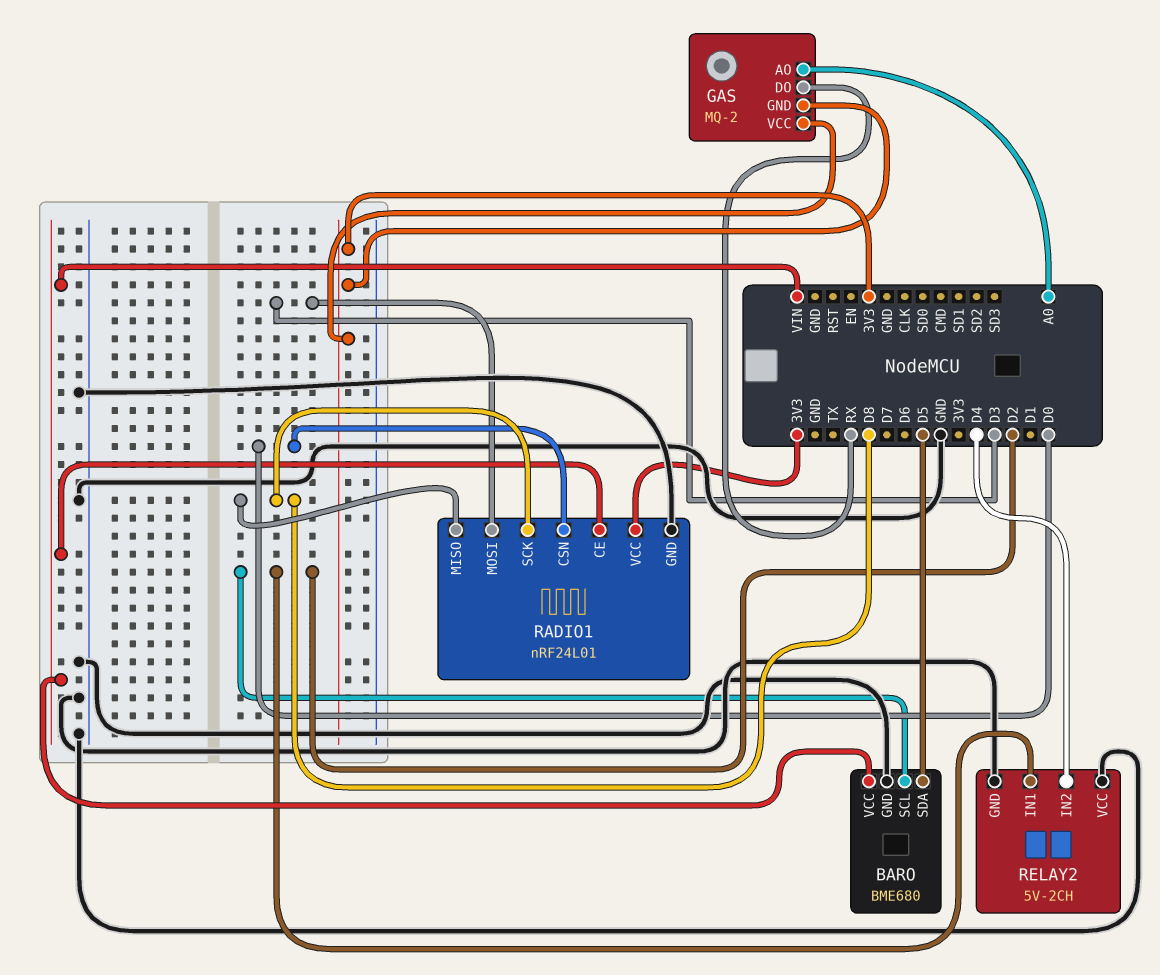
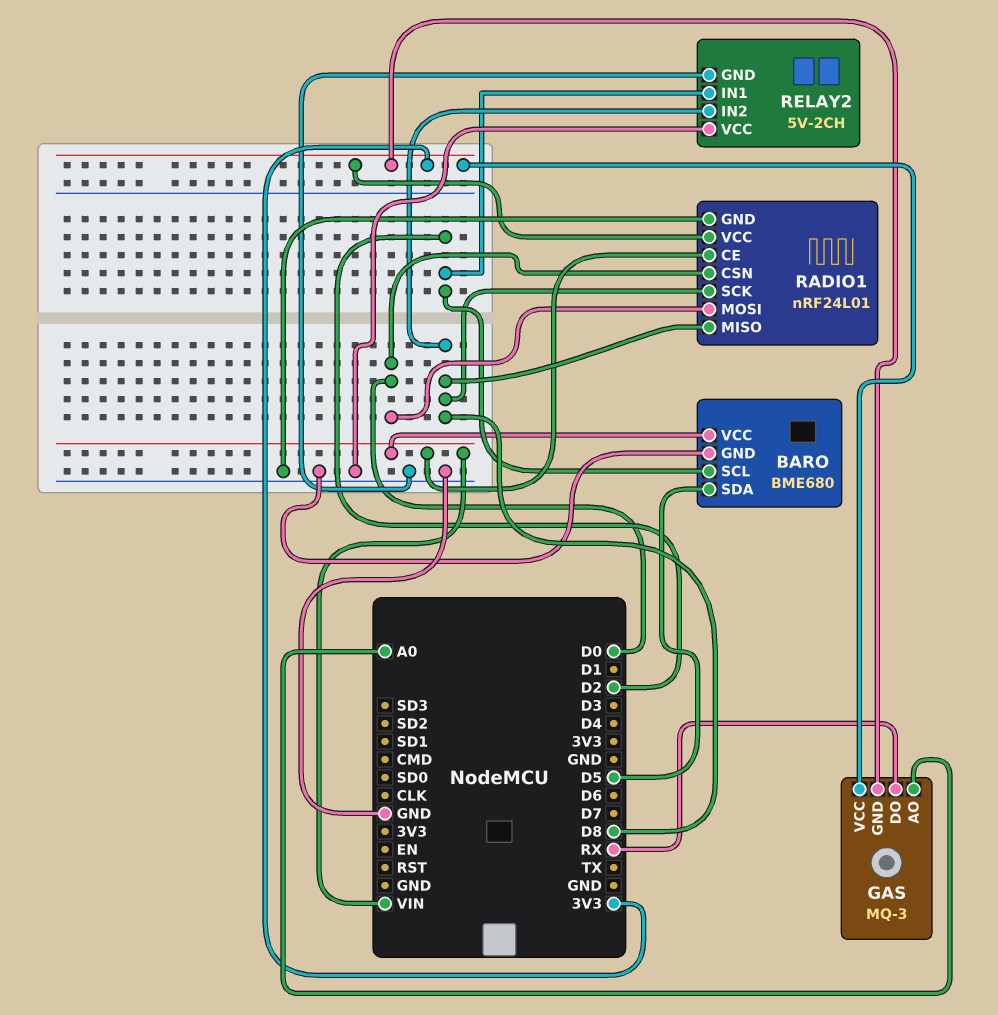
GAS: MQ-2 -> MQ-3
RADIO1 pin MOSI: D3 -> D0
RELAY2 pin IN2: D4 -> D8

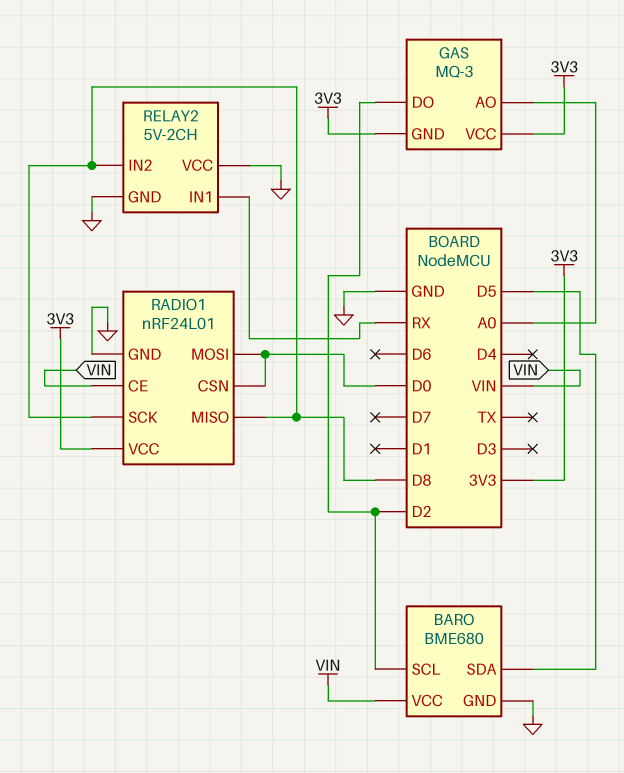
GAS pin DO: RX -> D2
RELAY2 pin IN1: D2 -> RX

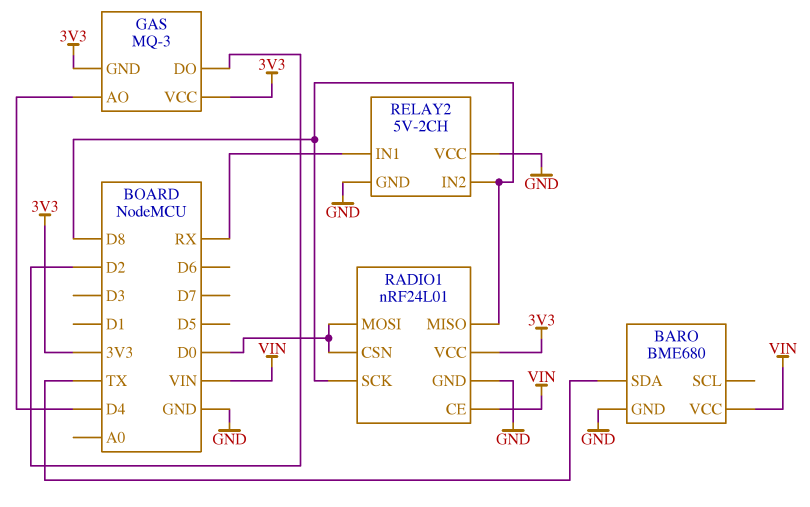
BARO pin SCL: D2 -> none
BARO pin SDA: D5 -> TX
GAS pin AO: A0 -> D4

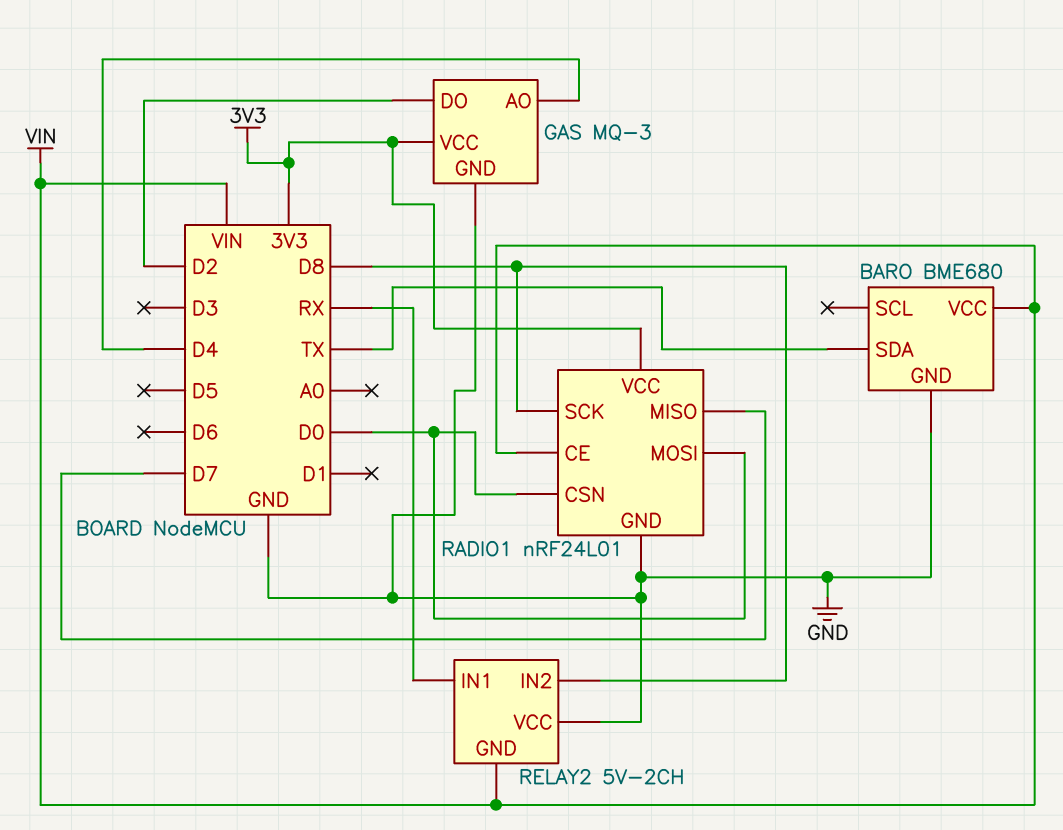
GAS pin GND: 3V3 -> GND
RADIO1 pin MISO: D8 -> D7
RELAY2 pin GND: GND -> VIN

